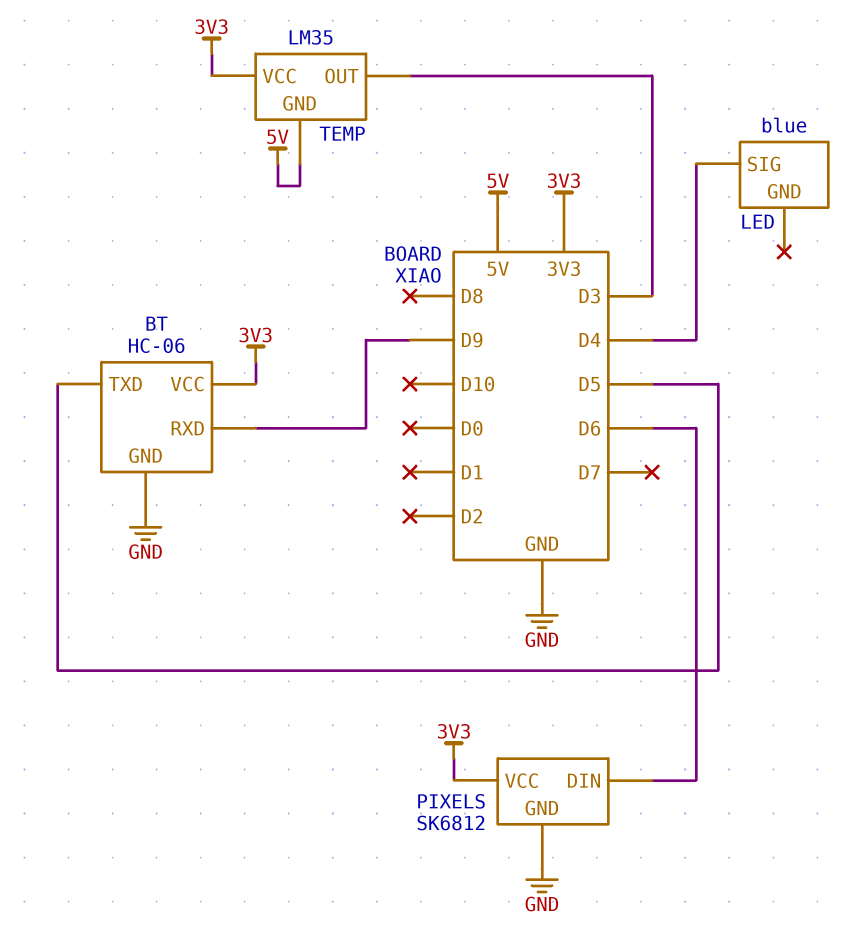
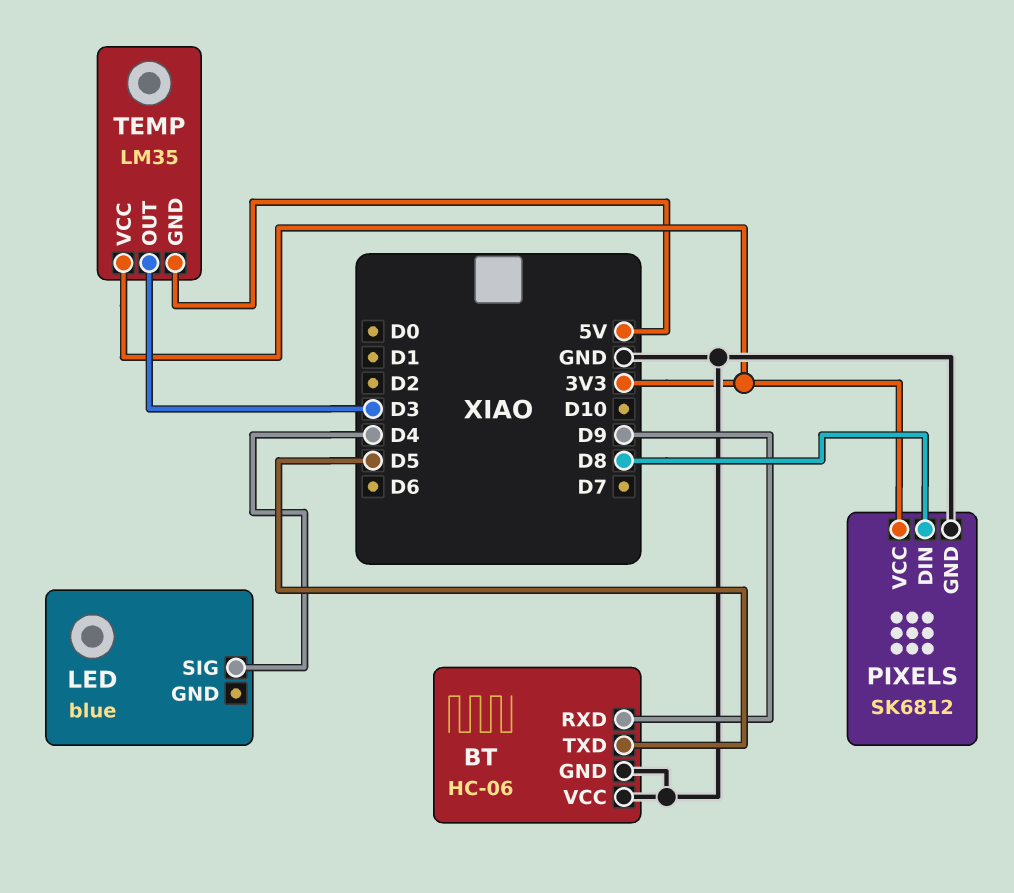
BT pin VCC: 3V3 -> GND
PIXELS pin DIN: D6 -> D8

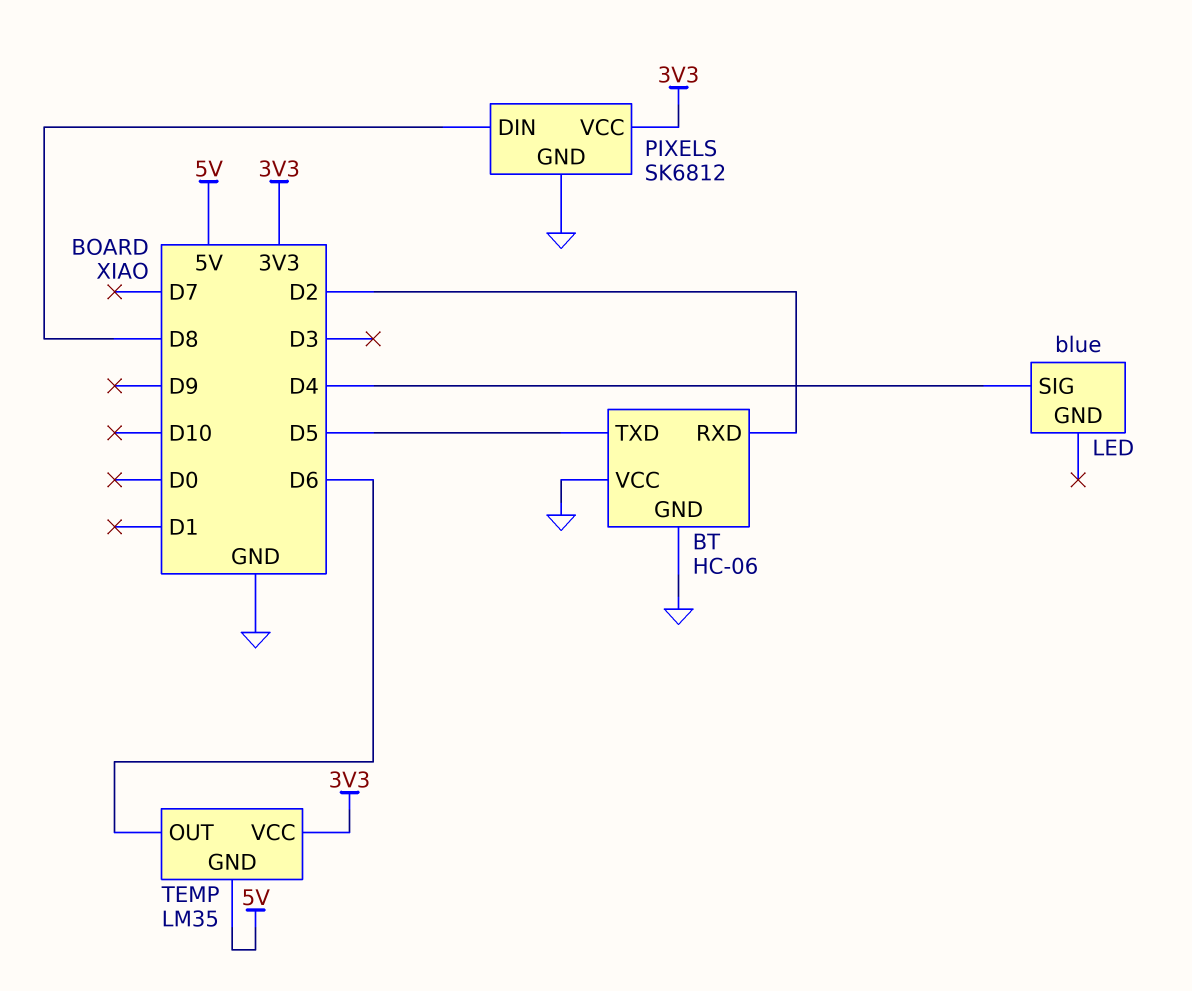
BT pin RXD: D9 -> D2
TEMP pin OUT: D3 -> D6

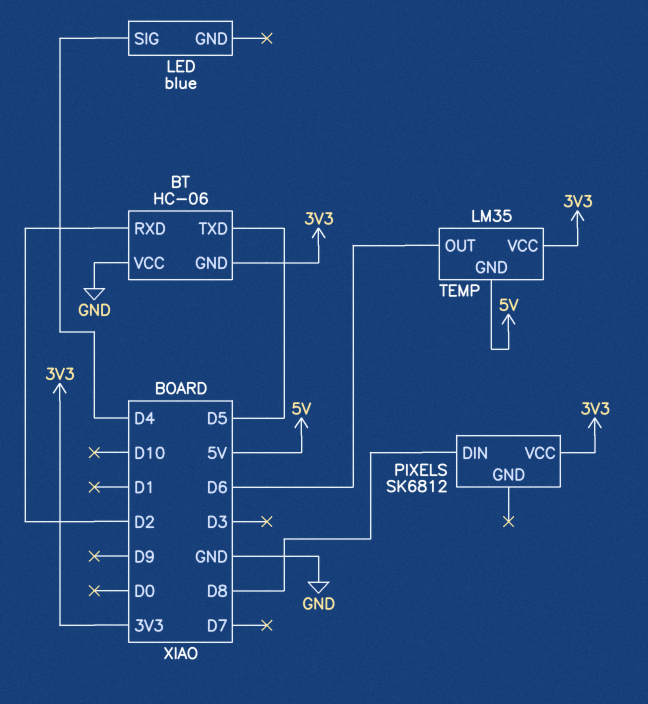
BT pin GND: GND -> 3V3
PIXELS pin GND: GND -> none

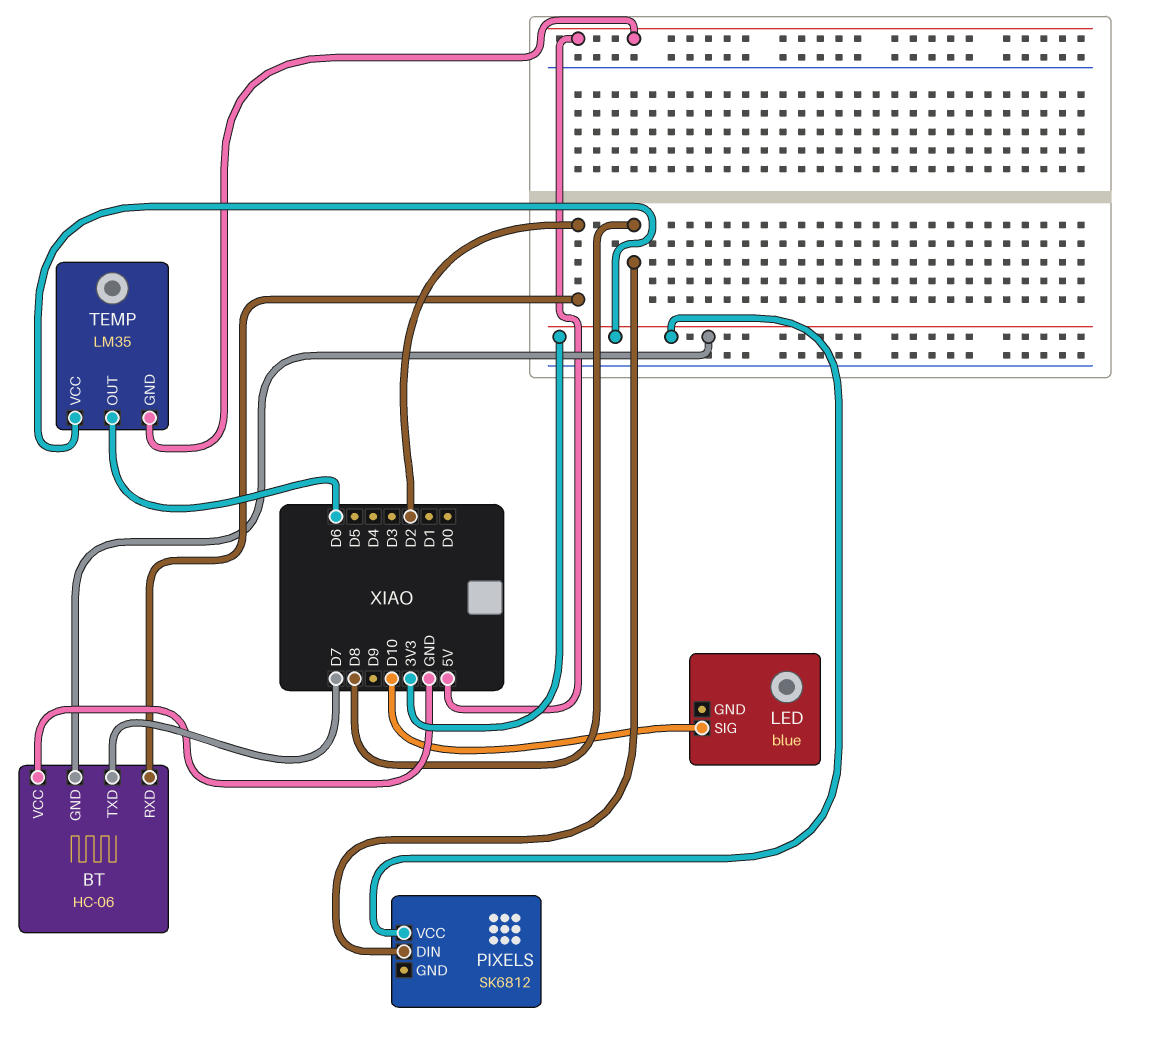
BT pin TXD: D5 -> D7
LED pin SIG: D4 -> D10

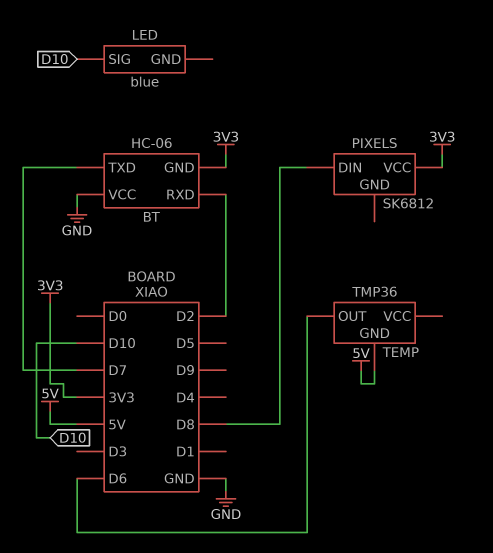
TEMP: LM35 -> TMP36
TEMP pin VCC: 3V3 -> none

